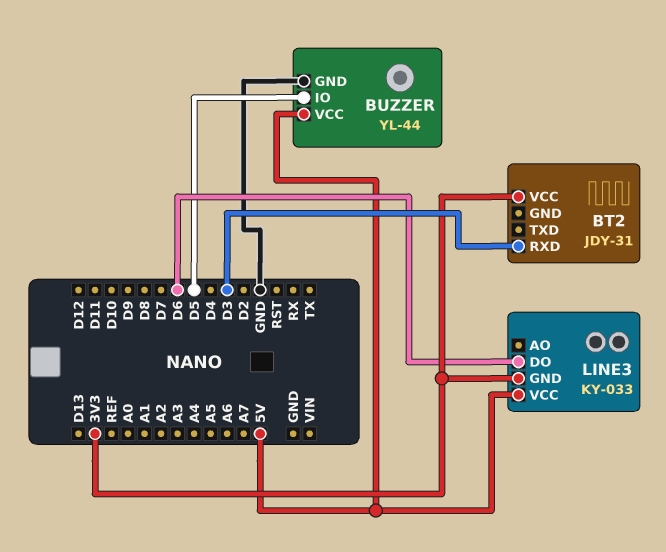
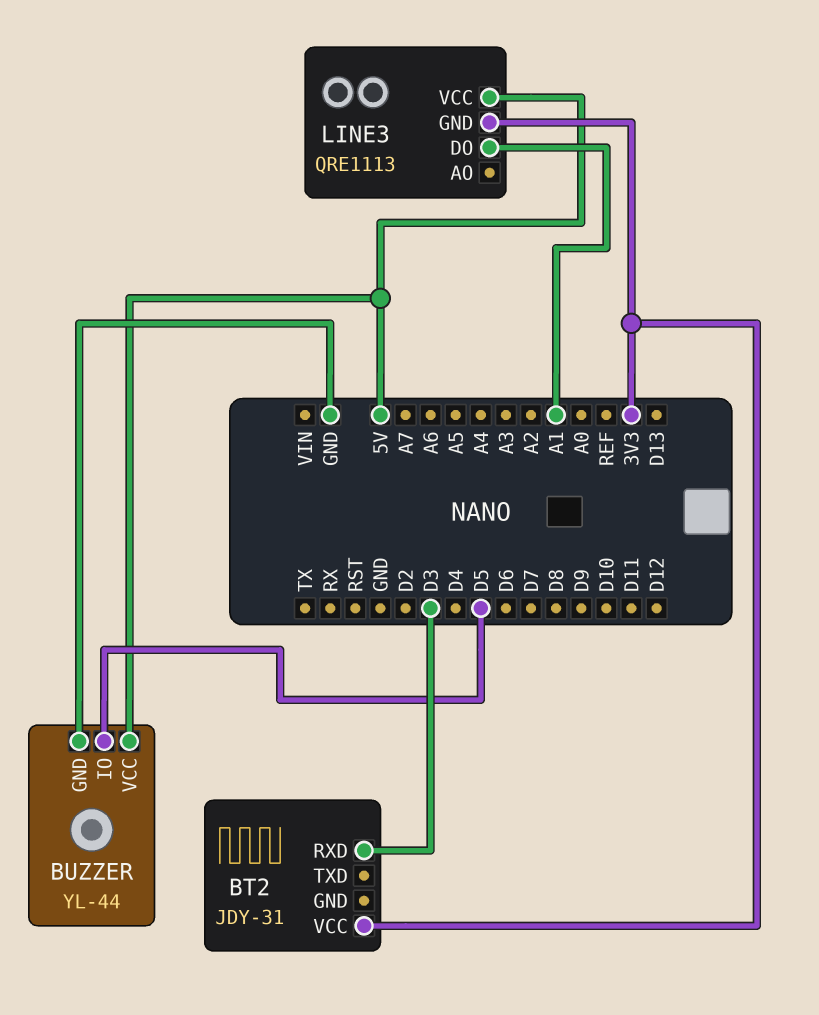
LINE3: KY-033 -> QRE1113
LINE3 pin DO: D6 -> A1

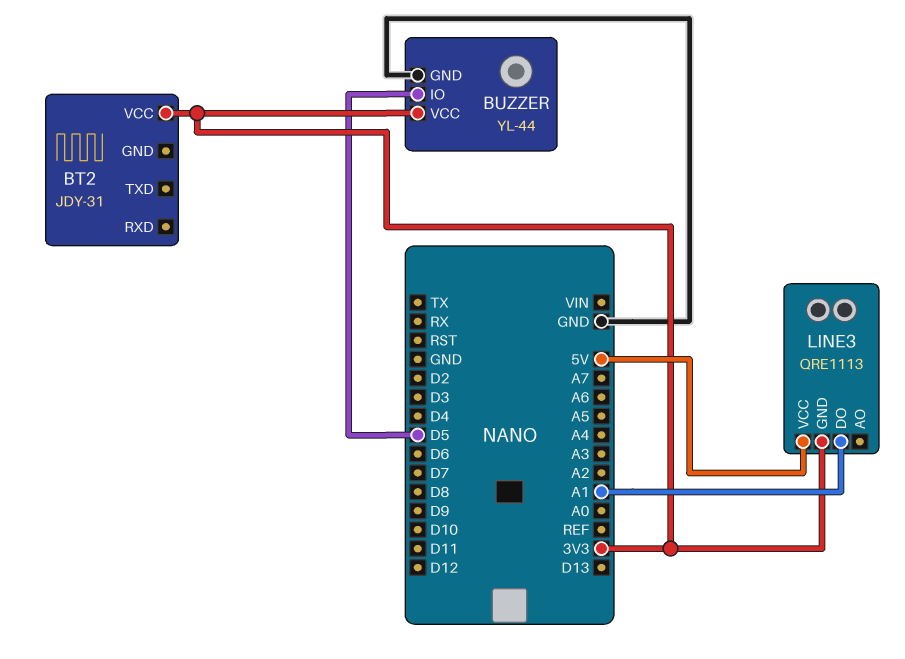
BT2 pin RXD: D3 -> none
BUZZER pin VCC: 5V -> 3V3

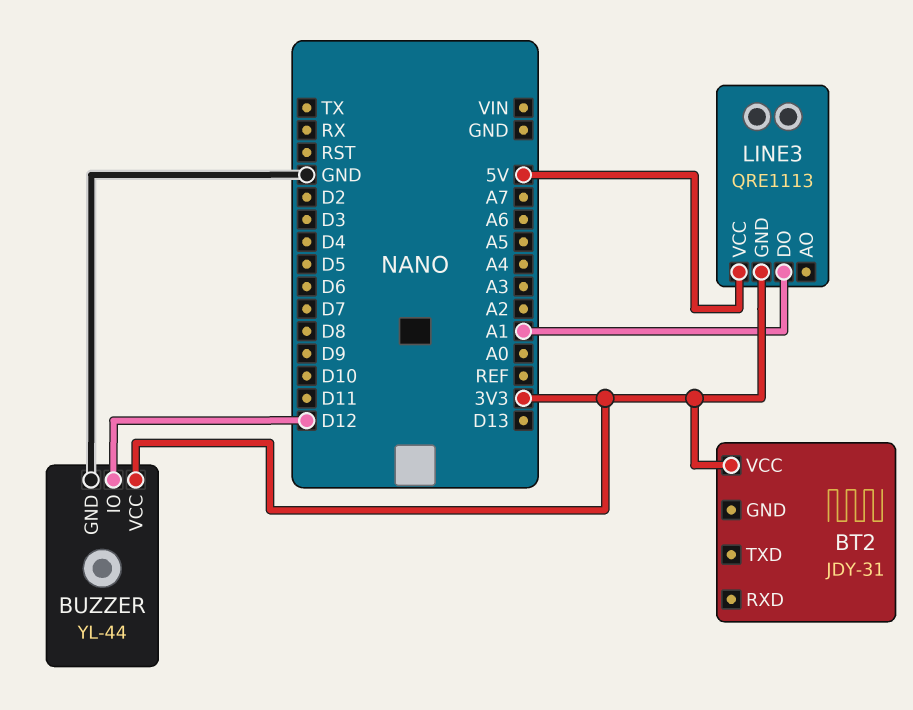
BUZZER pin IO: D5 -> D12

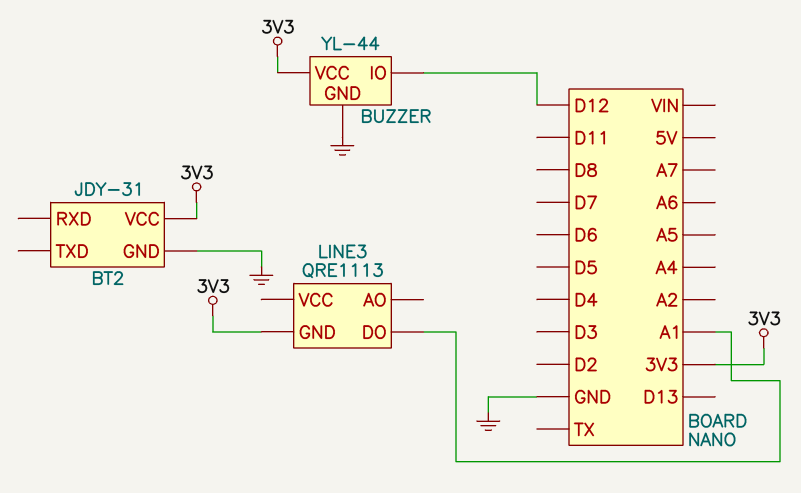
BT2 pin GND: none -> GND
LINE3 pin VCC: 5V -> none

